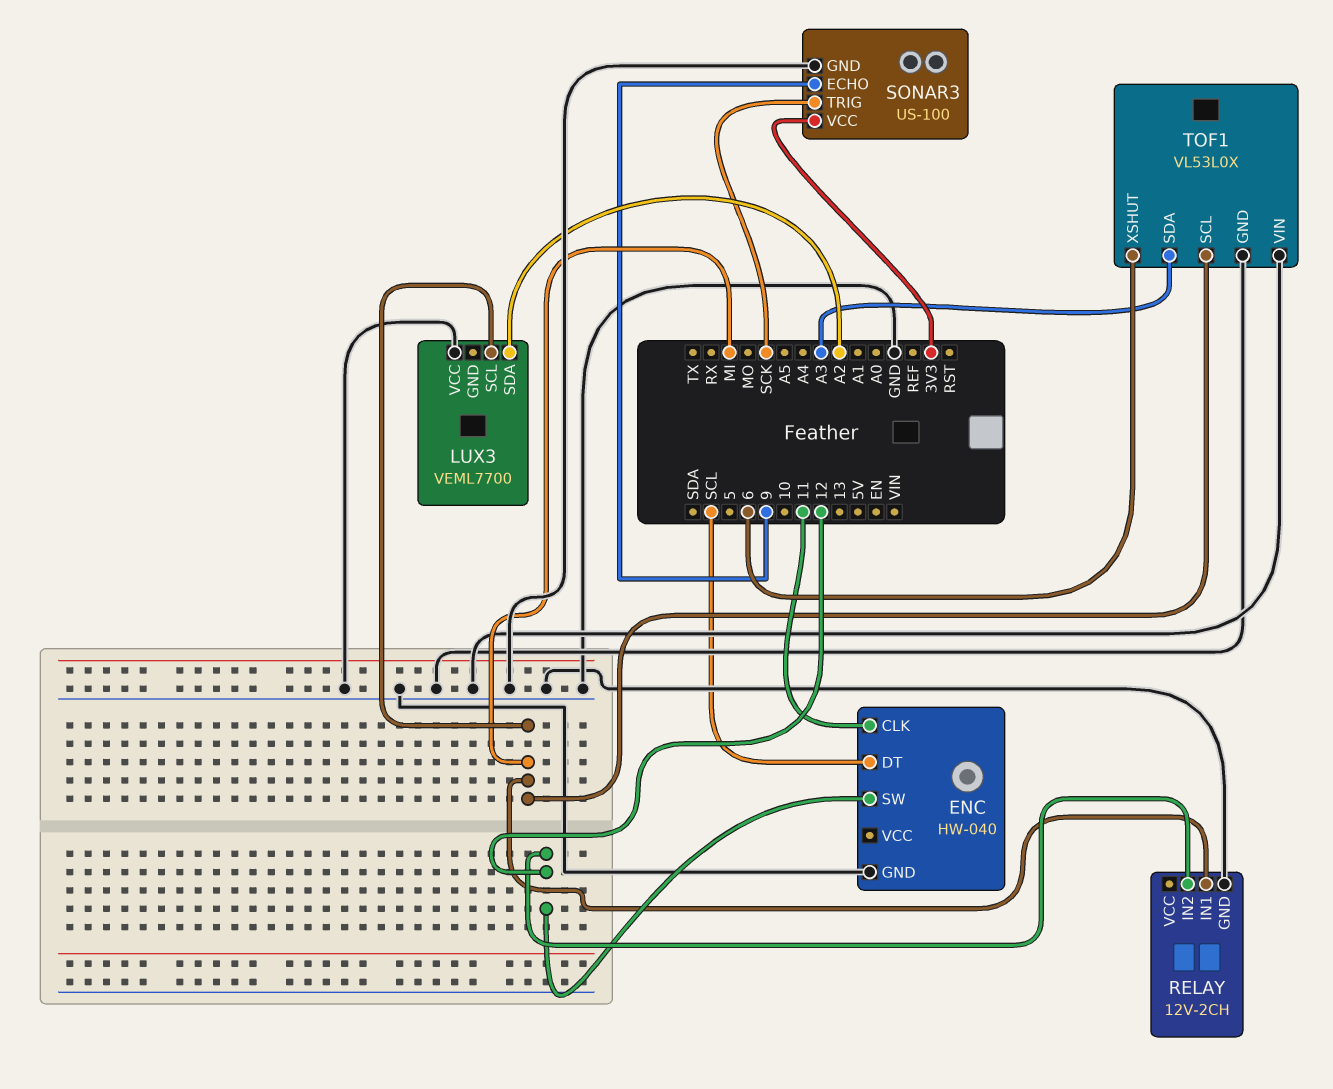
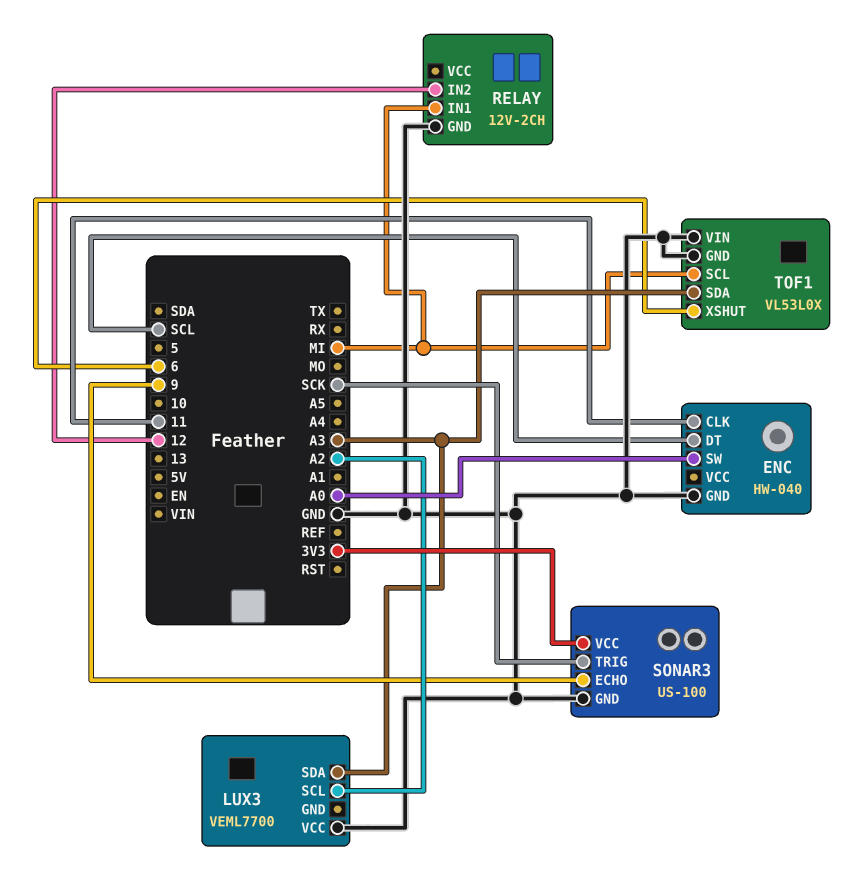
ENC pin SW: 12 -> A0
LUX3 pin SCL: MI -> A2
LUX3 pin SDA: A2 -> A3

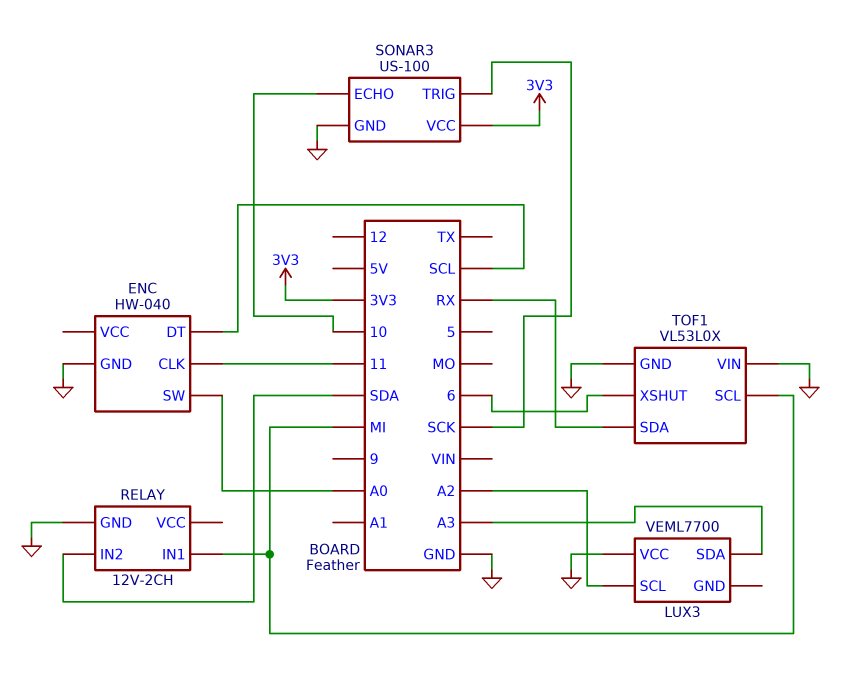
RELAY pin IN2: 12 -> SDA
SONAR3 pin ECHO: 9 -> 10
TOF1 pin SDA: A3 -> RX

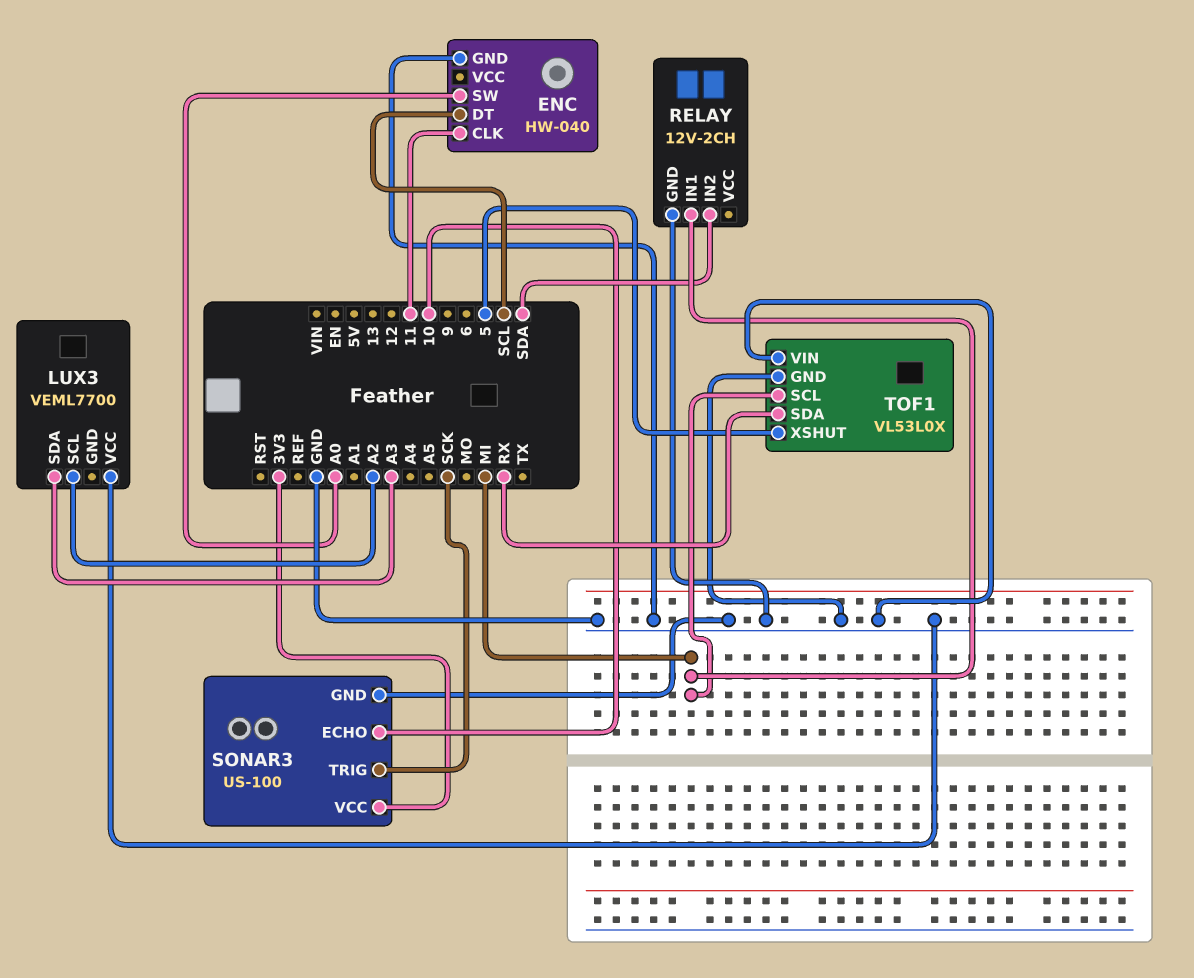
TOF1 pin XSHUT: 6 -> 5

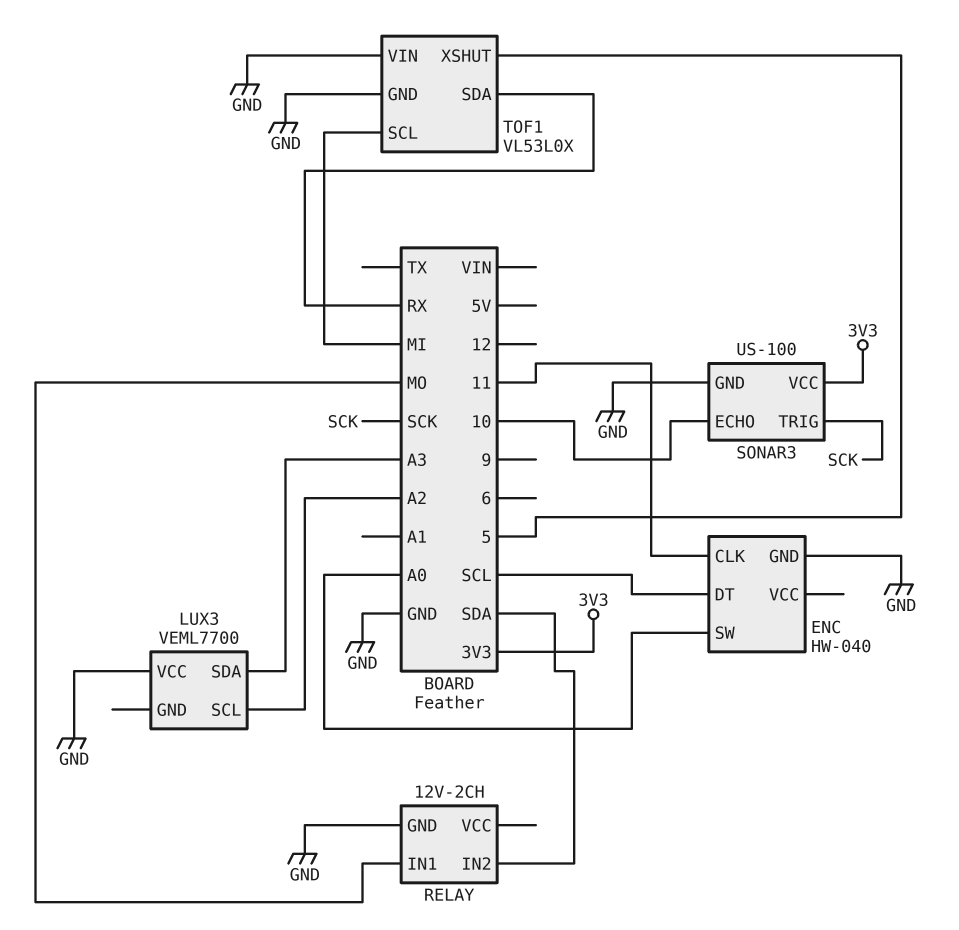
RELAY pin IN1: MI -> MO

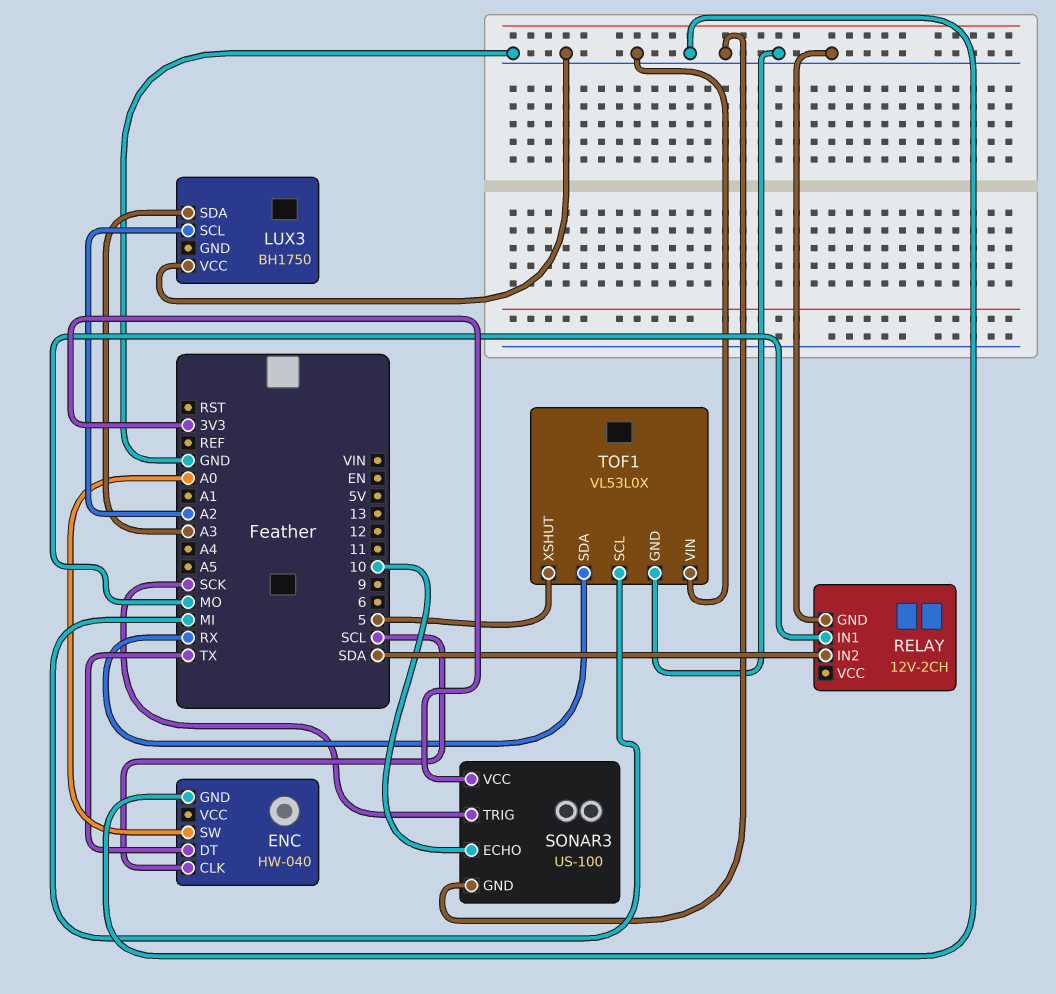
ENC pin CLK: 11 -> SCL
ENC pin DT: SCL -> TX
LUX3: VEML7700 -> BH1750

